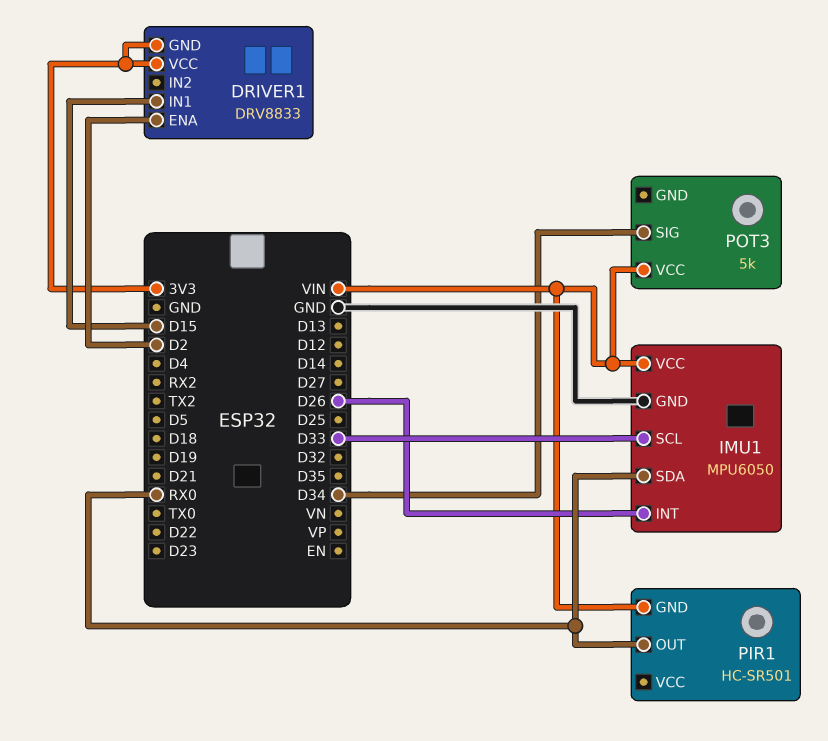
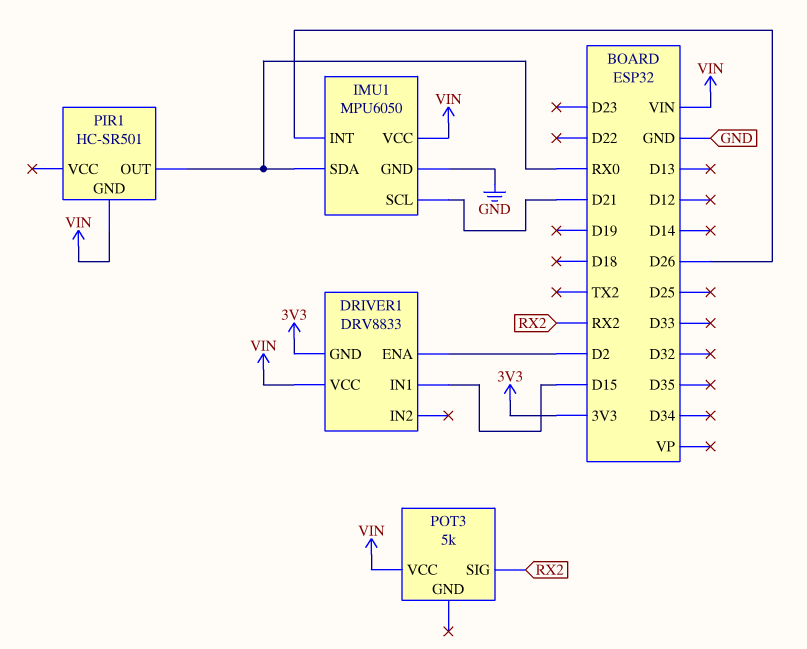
DRIVER1 pin VCC: 3V3 -> VIN
IMU1 pin SCL: D33 -> D21
POT3 pin SIG: D34 -> RX2

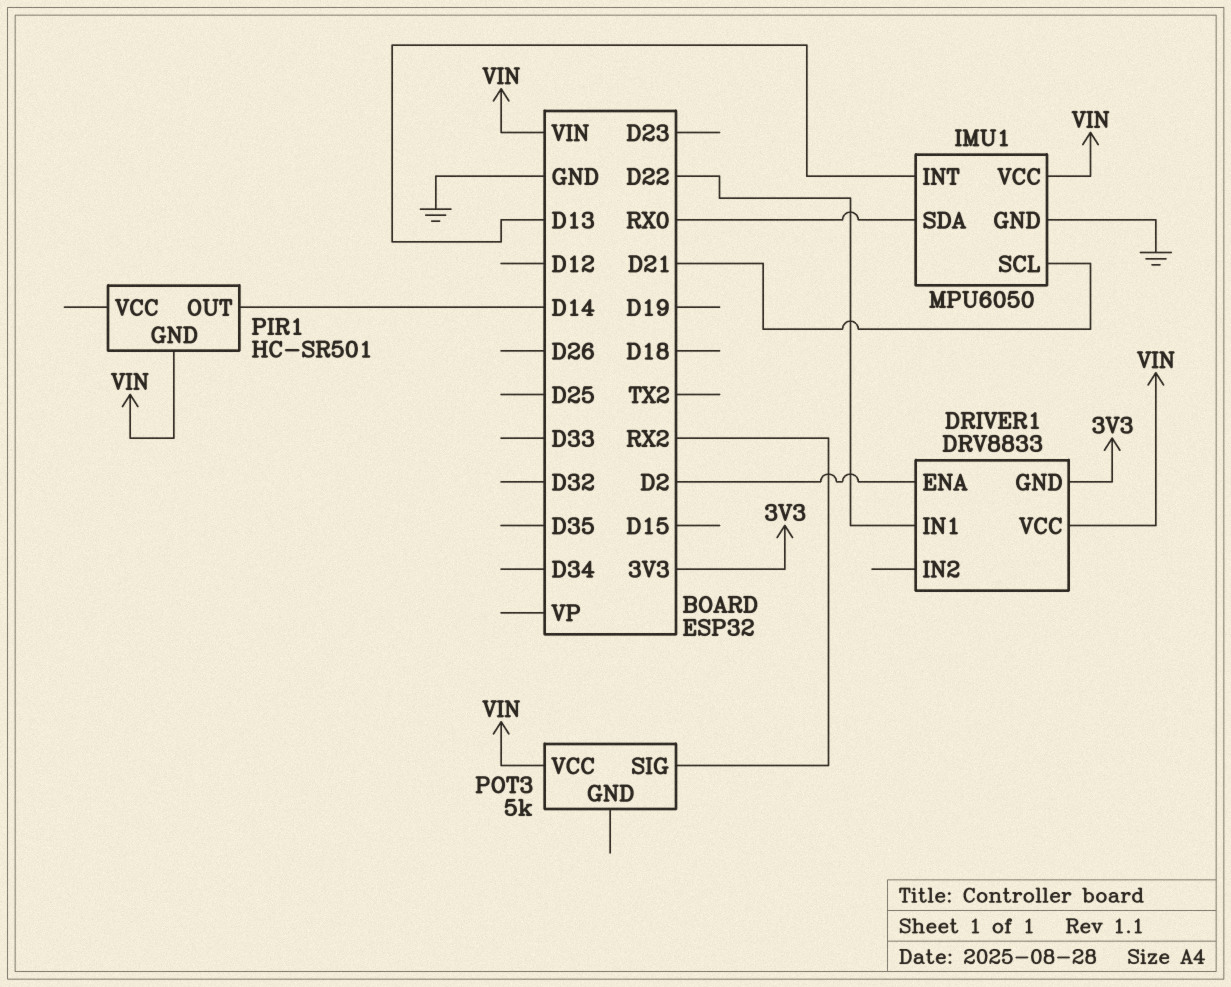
DRIVER1 pin IN1: D15 -> D22
IMU1 pin INT: D26 -> D13
PIR1 pin OUT: RX0 -> D14

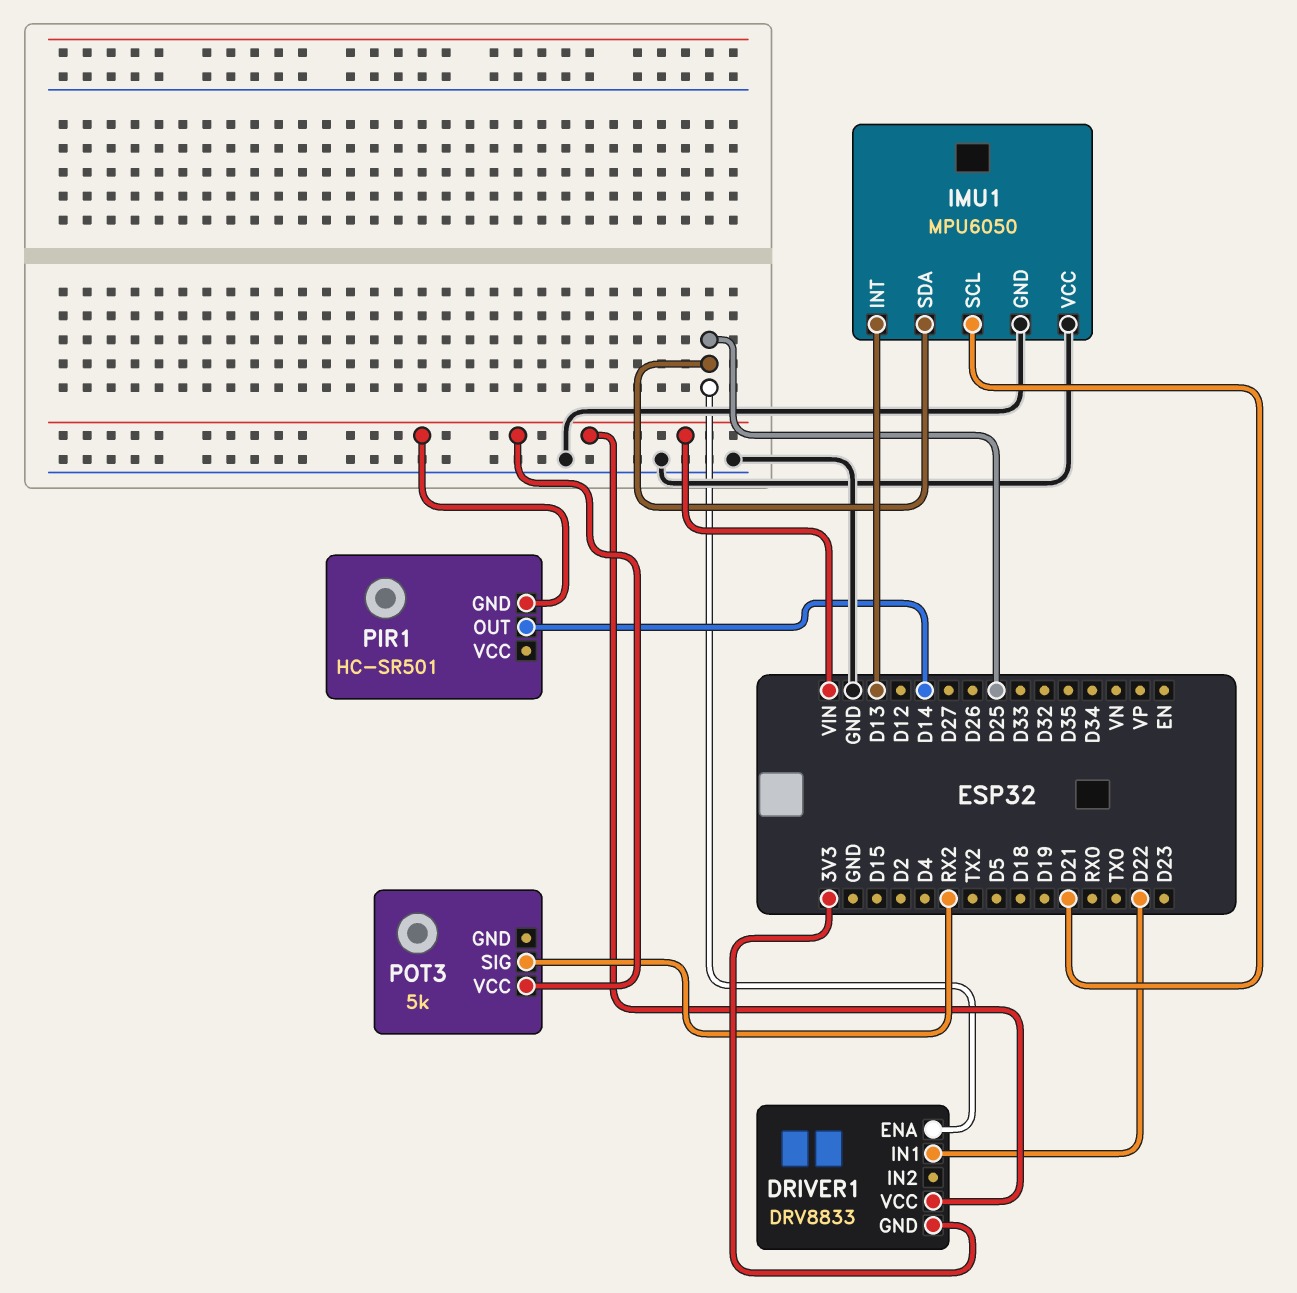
DRIVER1 pin ENA: D2 -> D25
IMU1 pin SDA: RX0 -> D25
IMU1 pin VCC: VIN -> GND

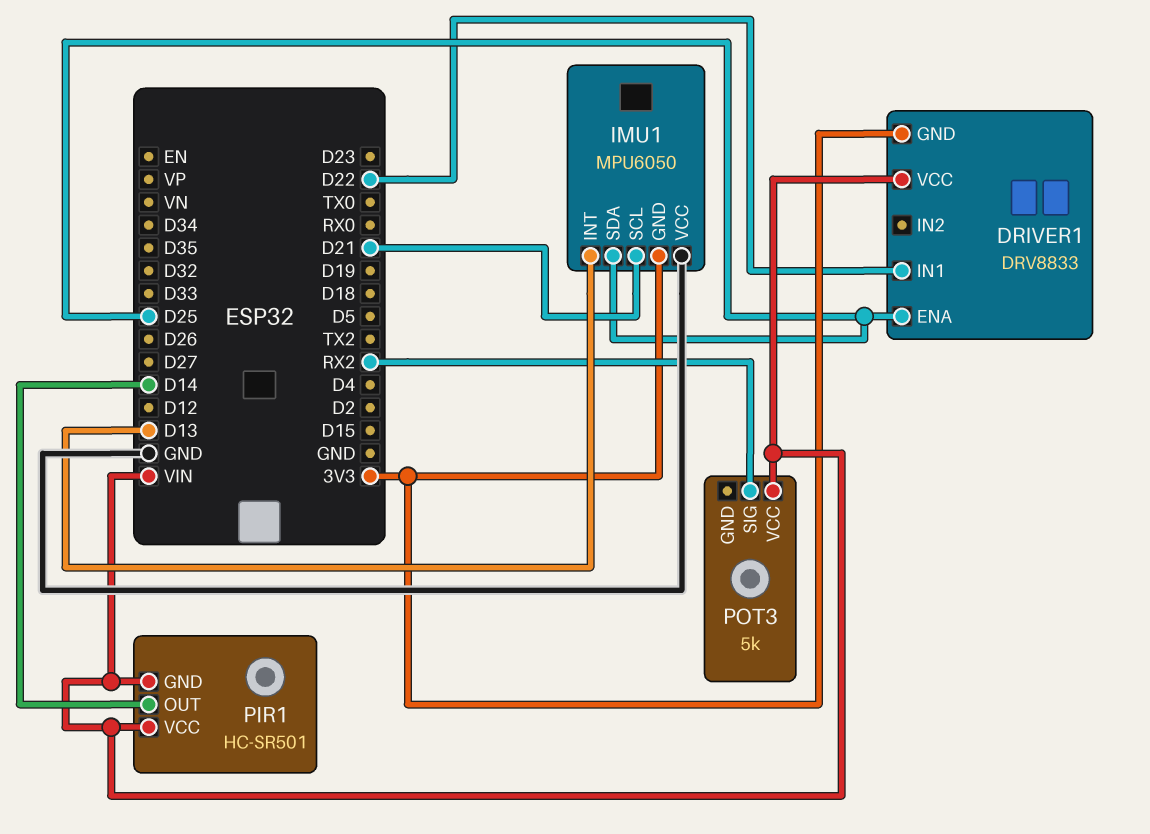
IMU1 pin GND: GND -> 3V3
PIR1 pin VCC: none -> VIN

